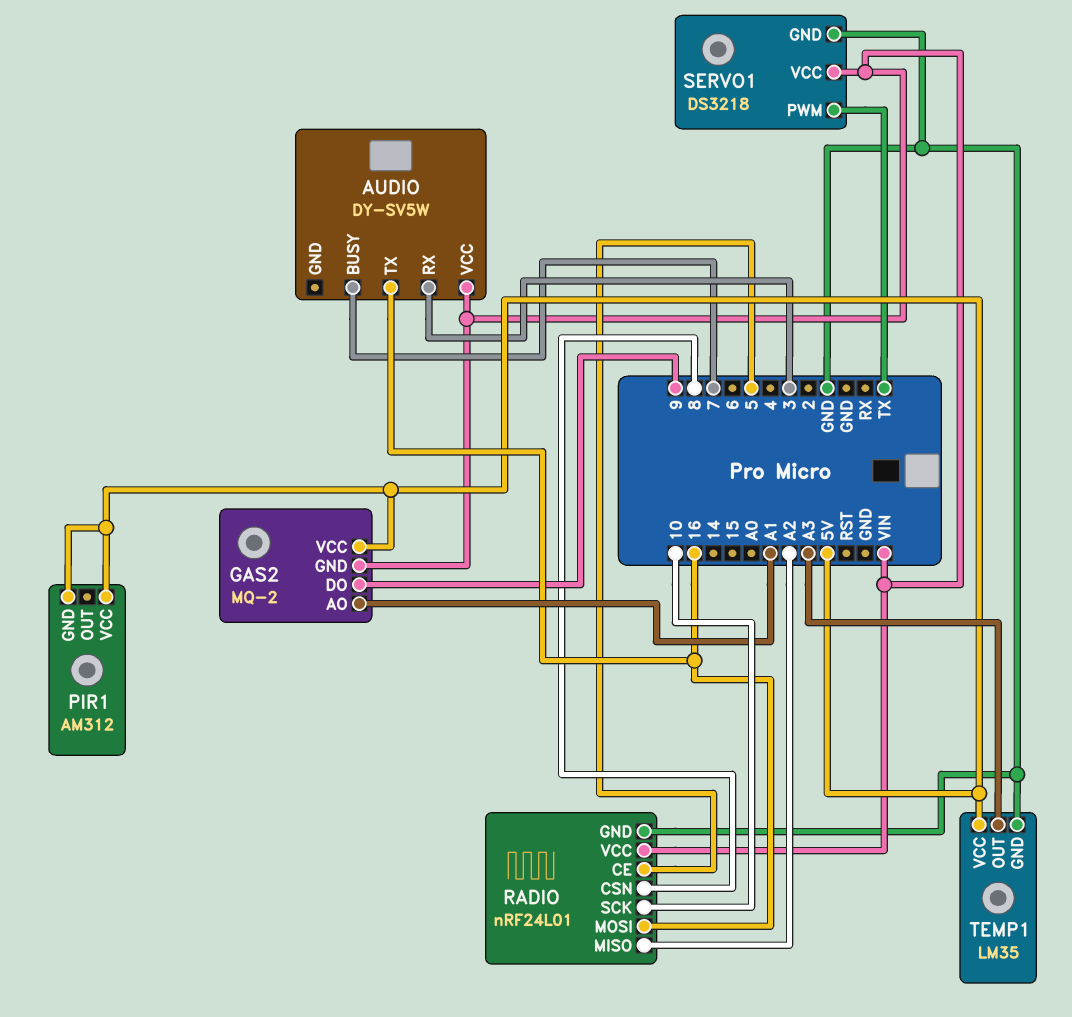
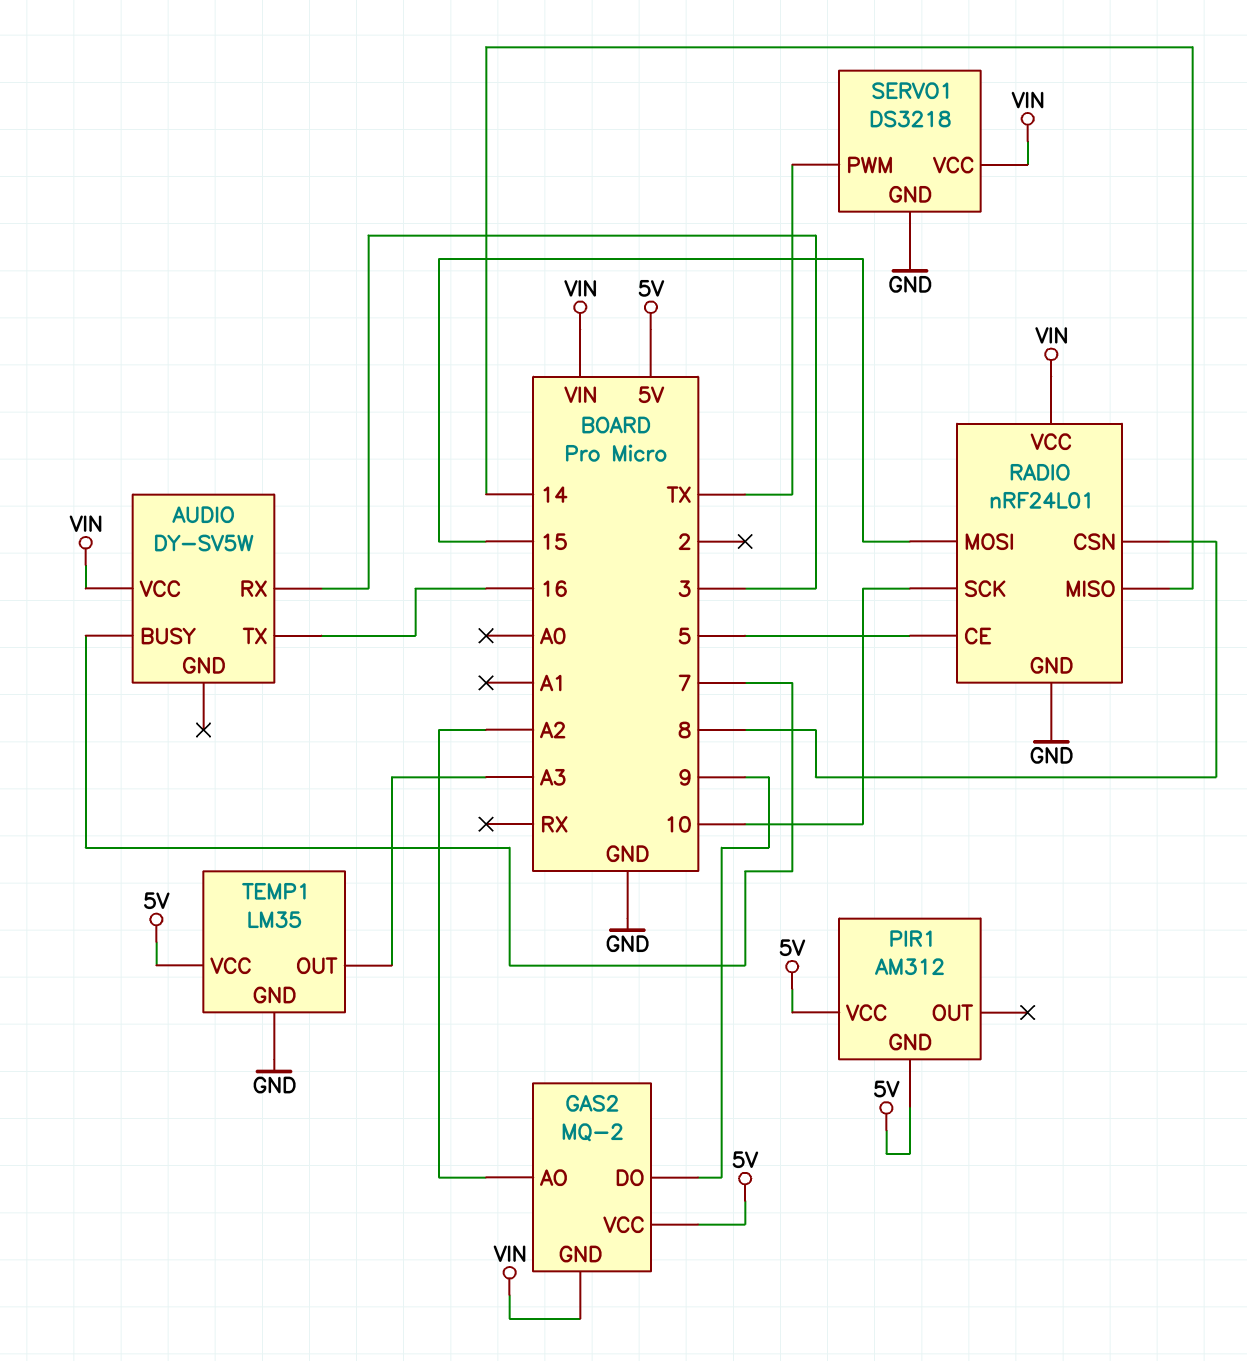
GAS2 pin AO: A1 -> A2
RADIO pin MISO: A2 -> 14
RADIO pin MOSI: 16 -> 15

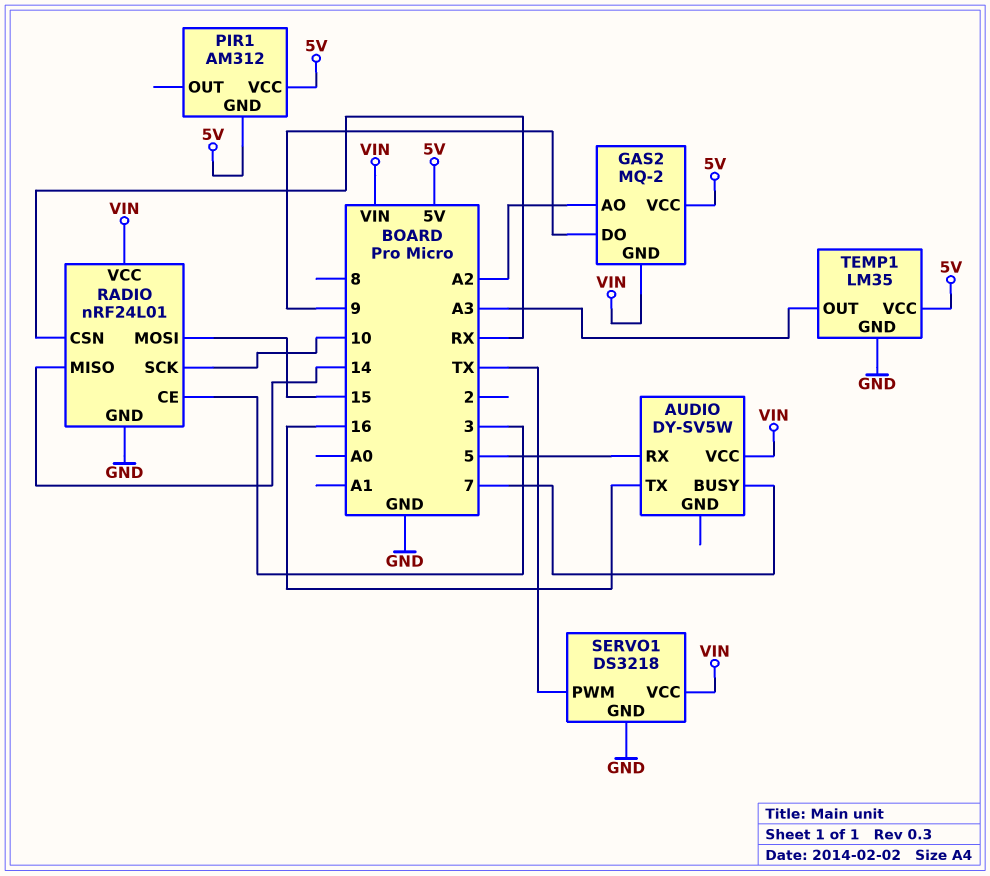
AUDIO pin RX: 3 -> 5
RADIO pin CE: 5 -> 3
RADIO pin CSN: 8 -> RX

